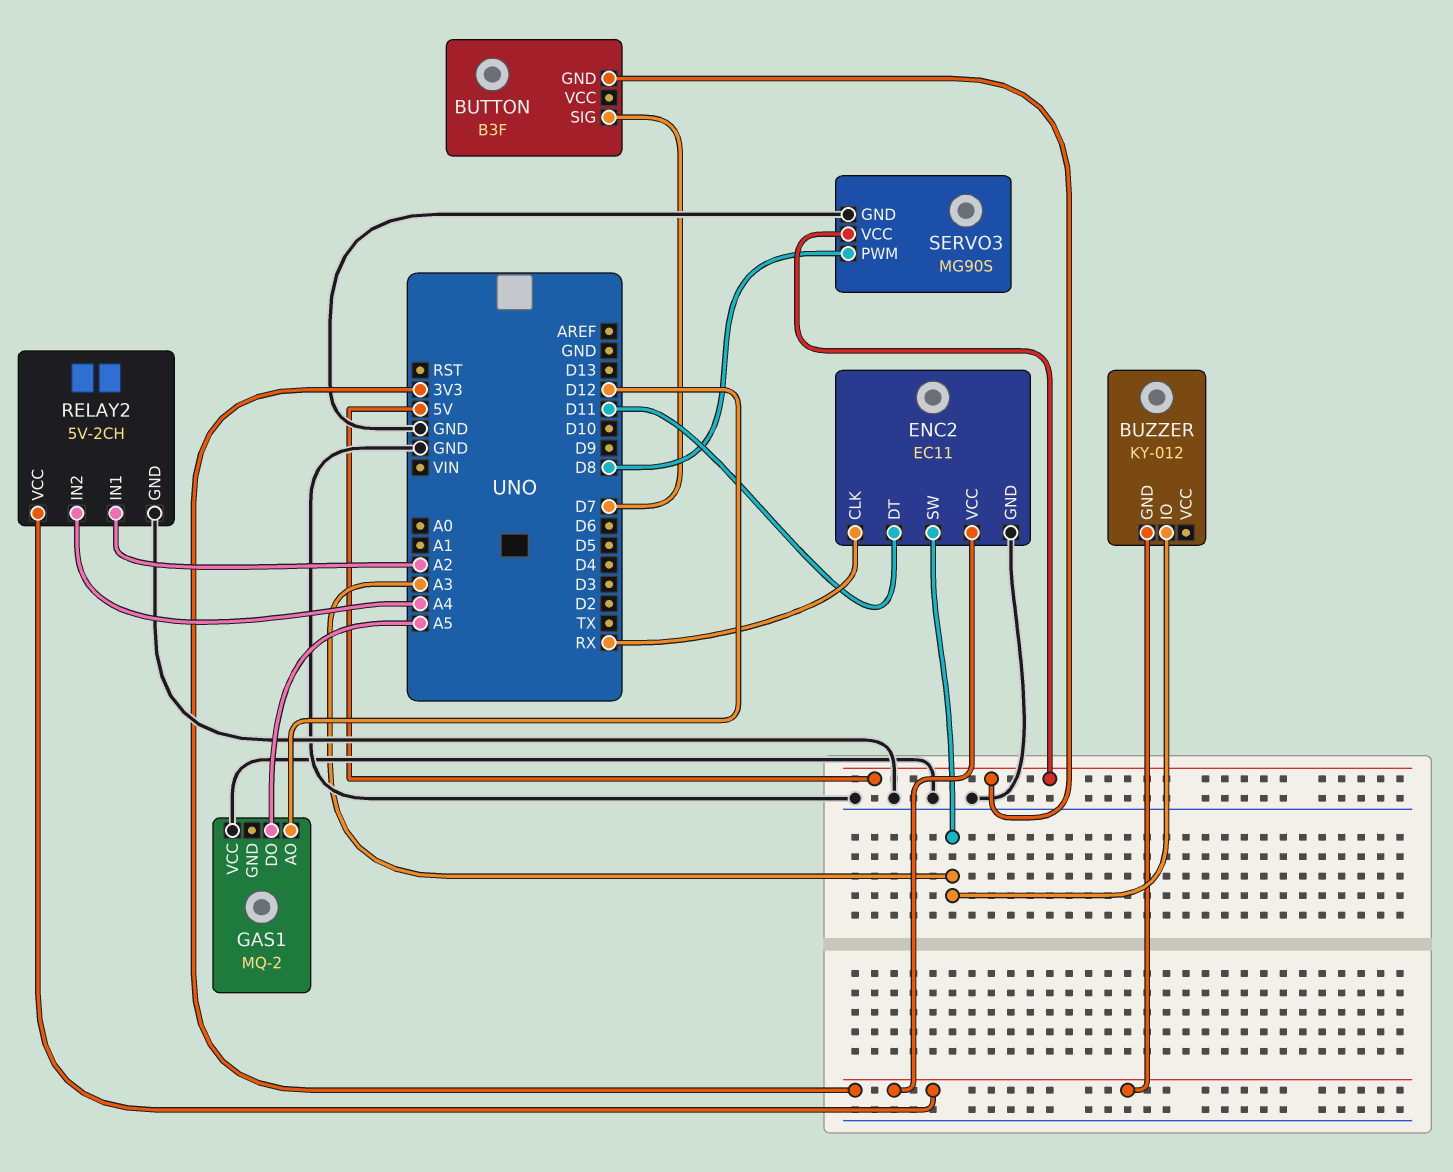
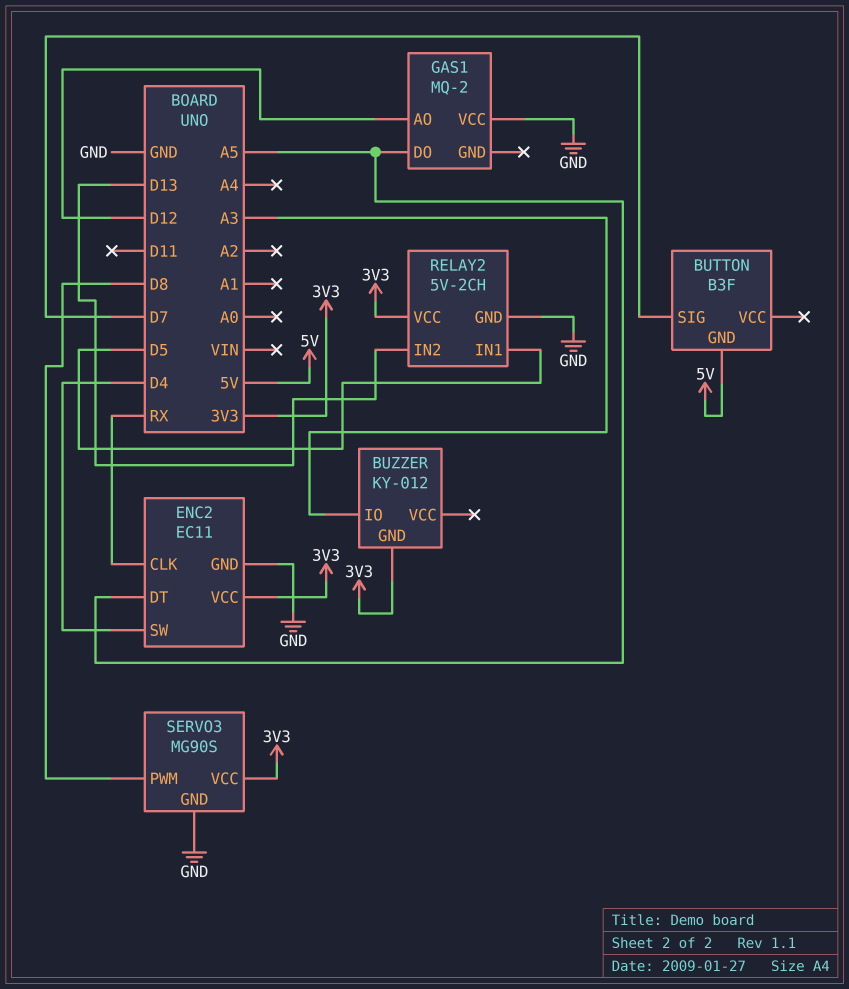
ENC2 pin DT: D11 -> A5
ENC2 pin SW: A3 -> D4
RELAY2 pin IN1: A2 -> D5
RELAY2 pin IN2: A4 -> D13
SERVO3 pin VCC: 5V -> 3V3

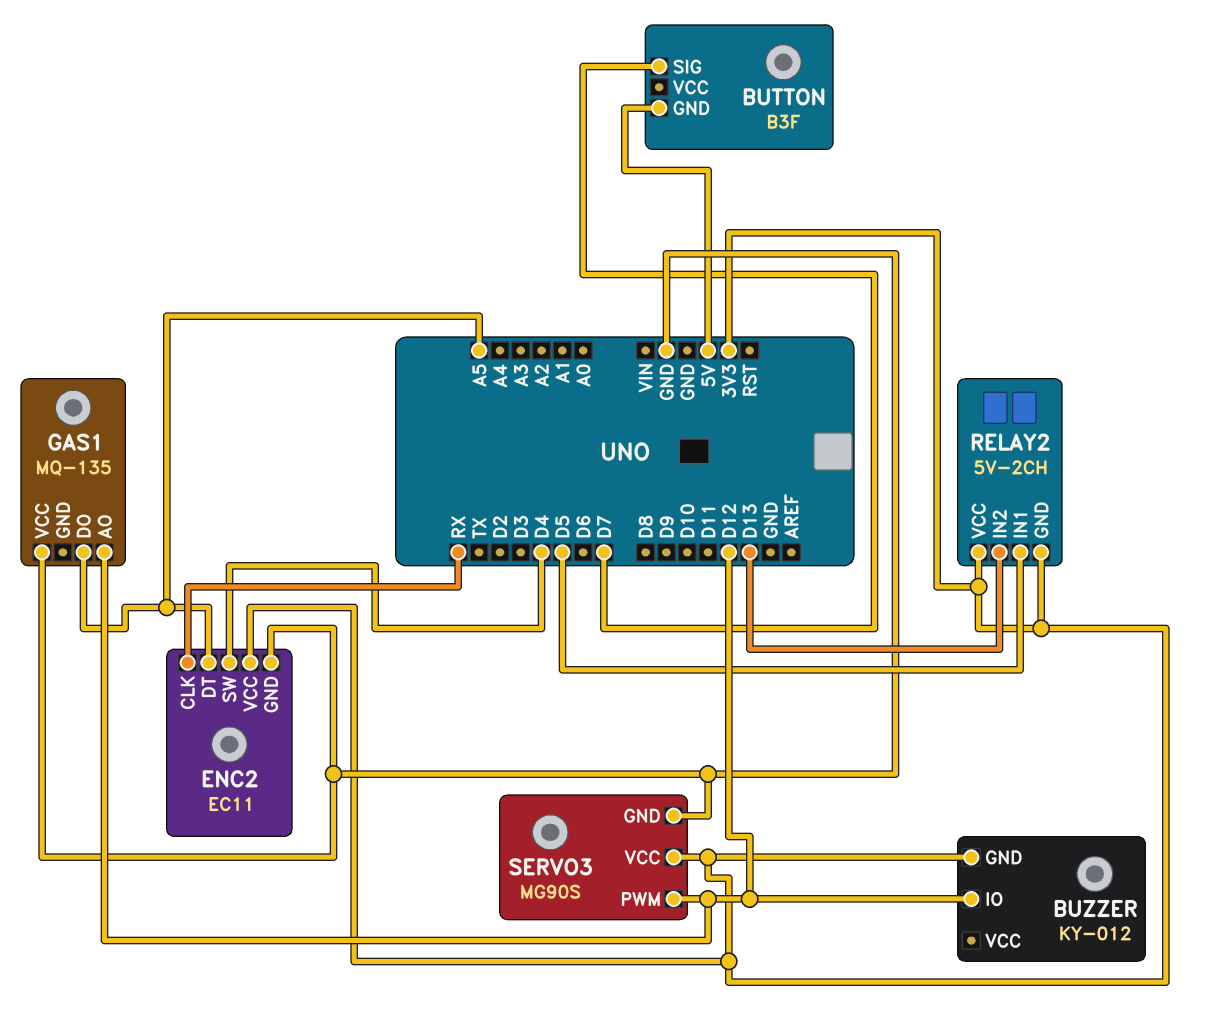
BUZZER pin IO: A3 -> D12
GAS1: MQ-2 -> MQ-135
RELAY2 pin GND: GND -> 3V3
SERVO3 pin PWM: D8 -> D12

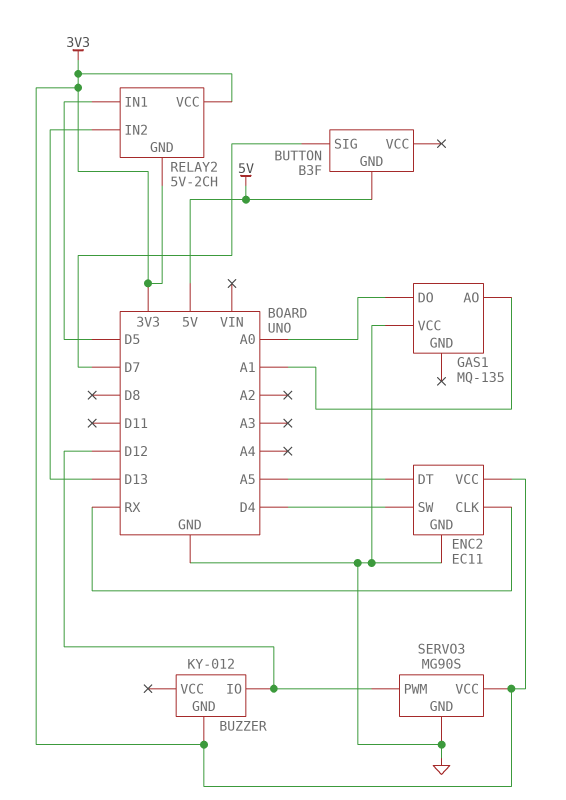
GAS1 pin AO: D12 -> A1
GAS1 pin DO: A5 -> A0

